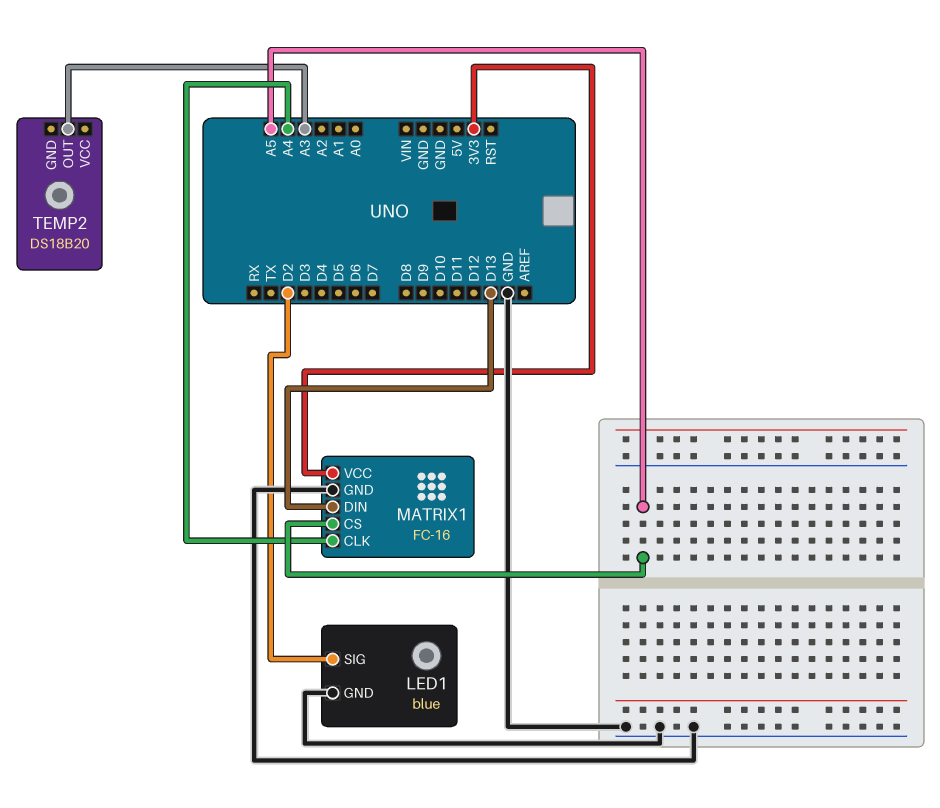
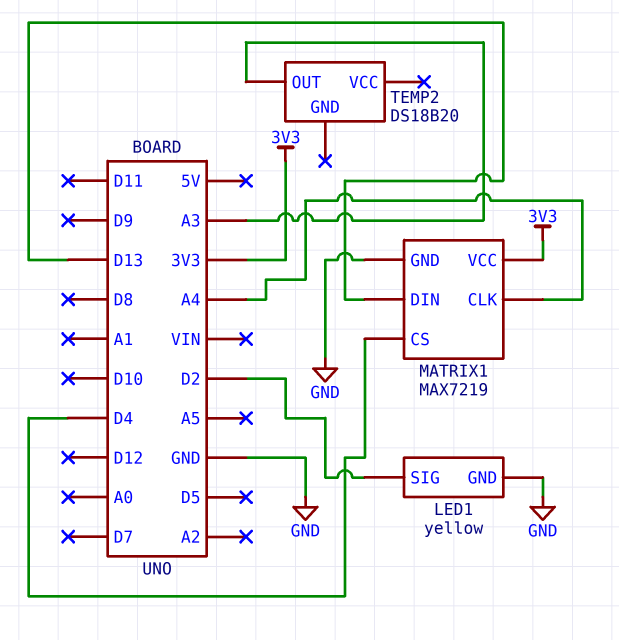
LED1: blue -> yellow
MATRIX1: FC-16 -> MAX7219
MATRIX1 pin CS: A5 -> D4

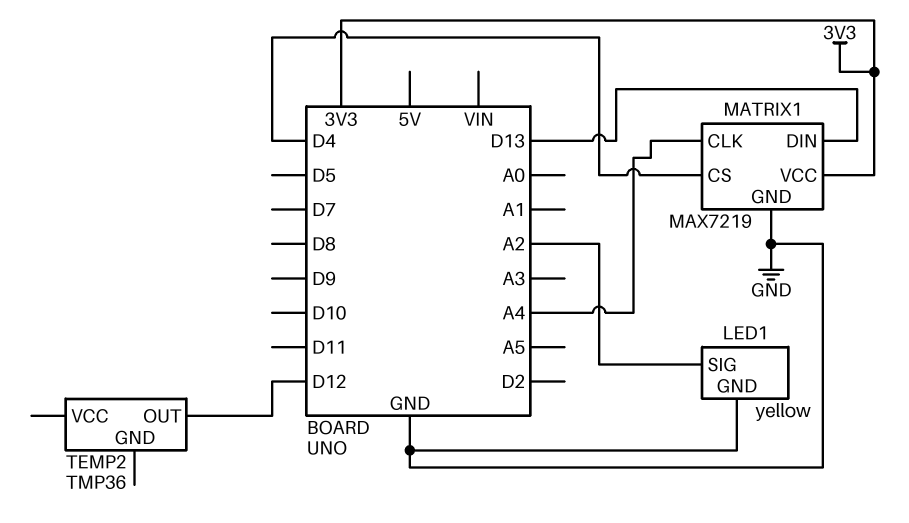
LED1 pin SIG: D2 -> A2
TEMP2: DS18B20 -> TMP36
TEMP2 pin OUT: A3 -> D12

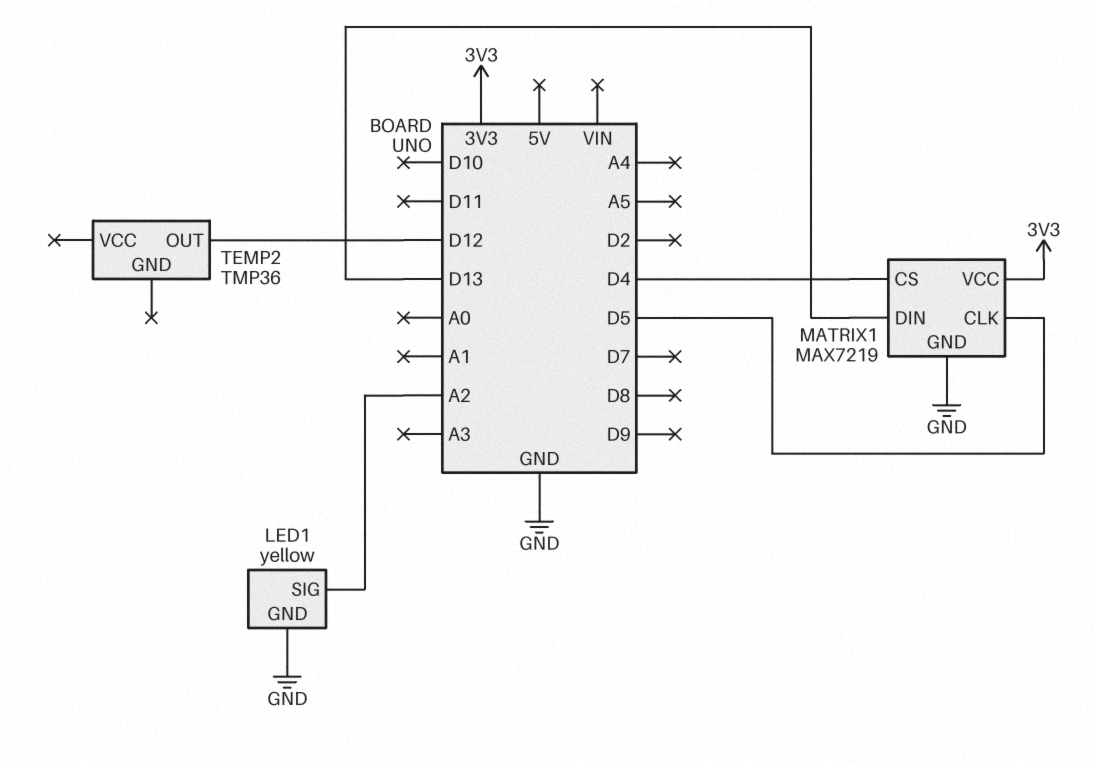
MATRIX1 pin CLK: A4 -> D5

